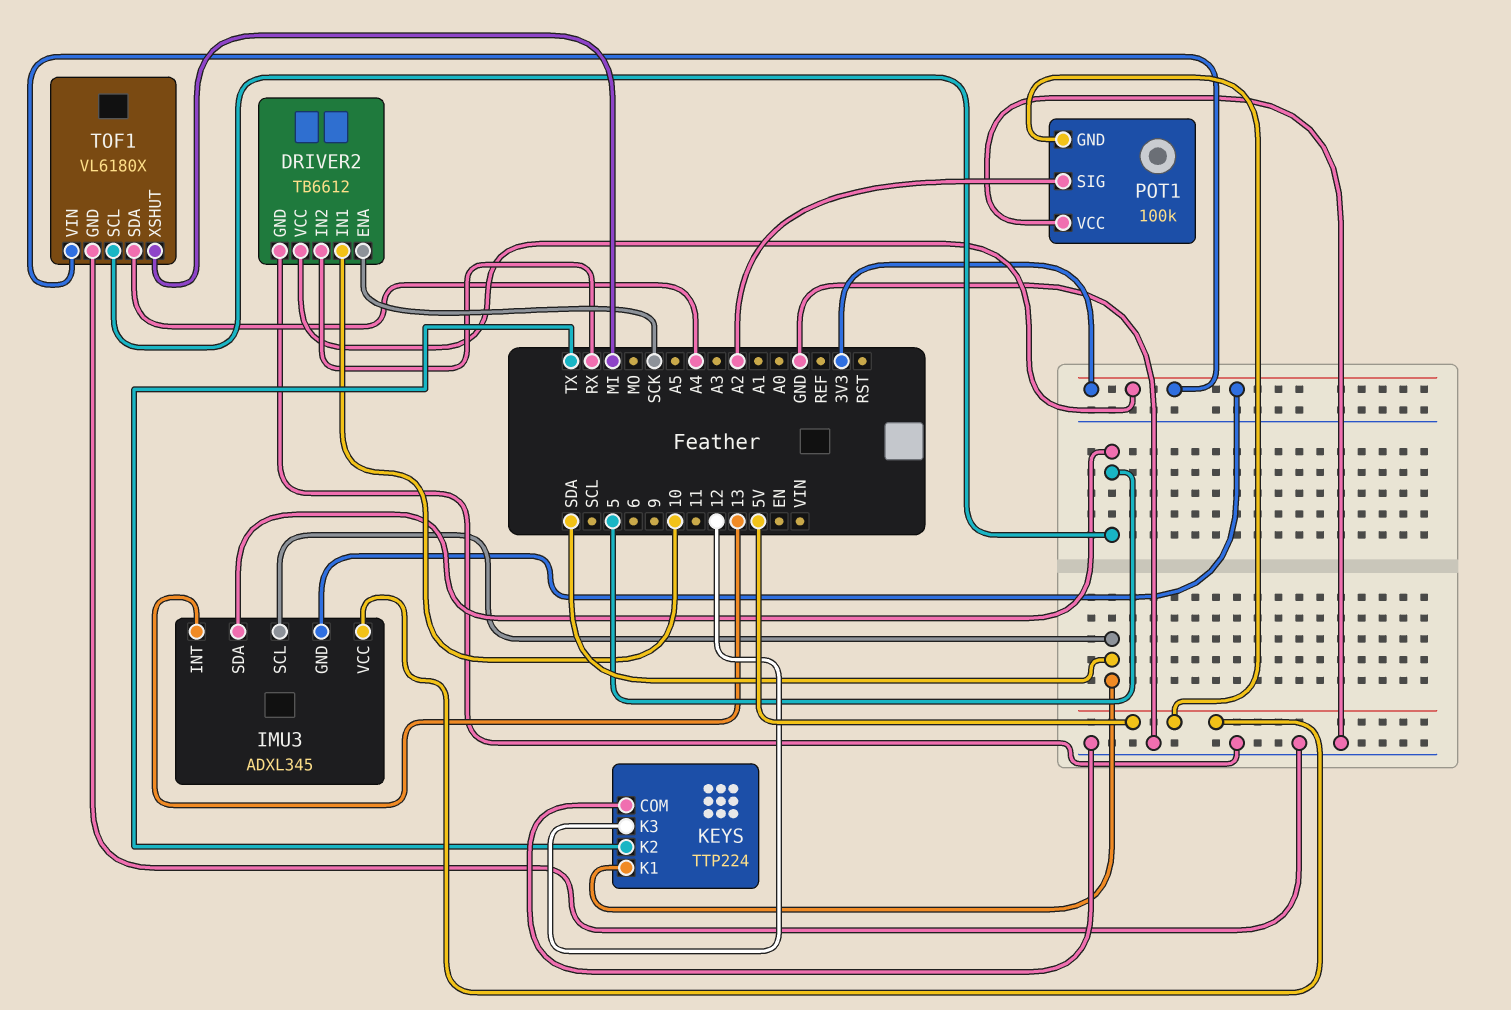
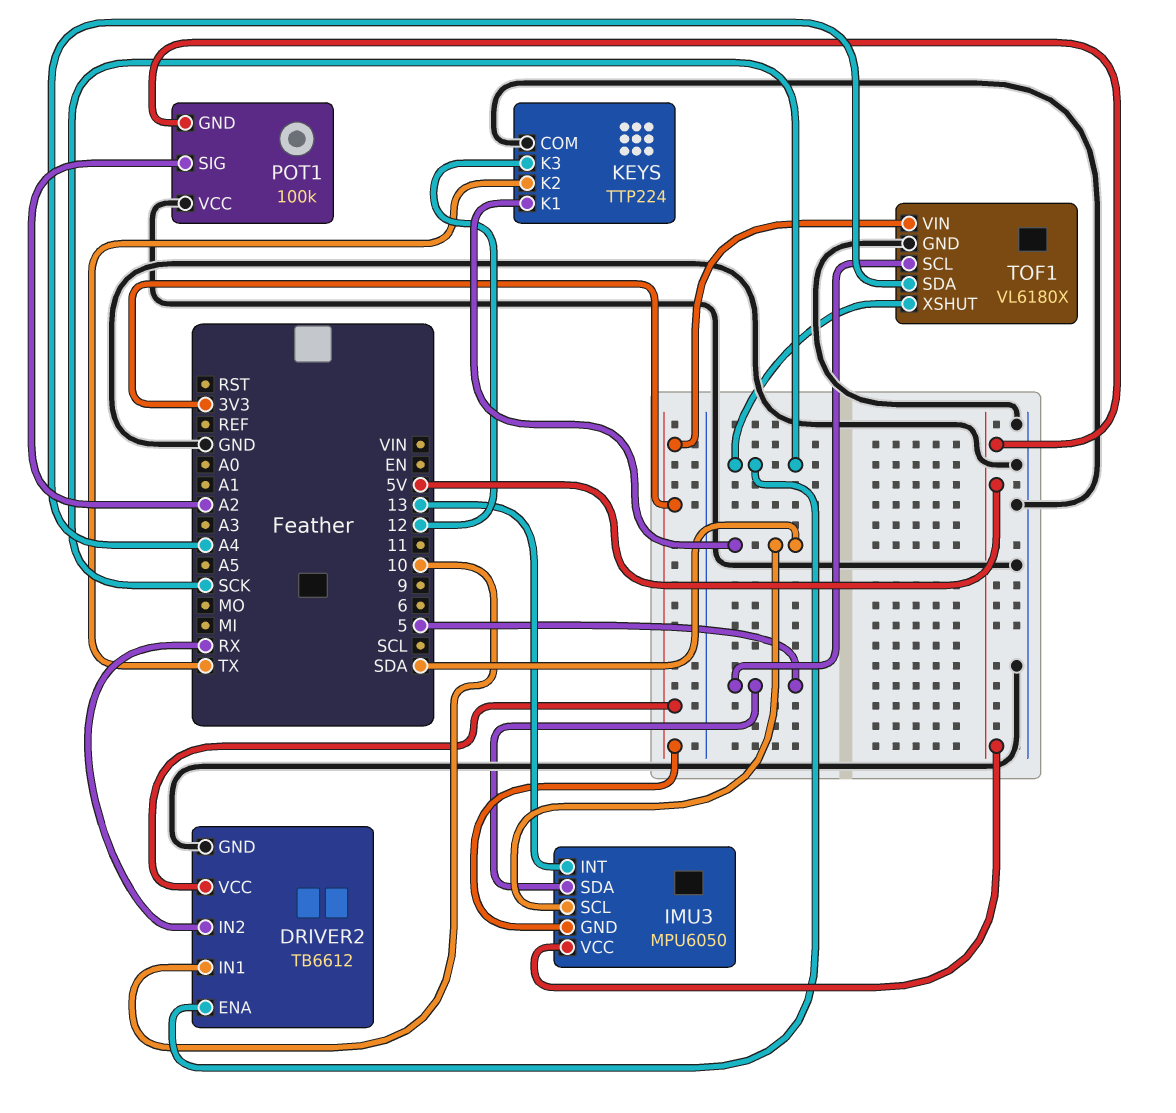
IMU3: ADXL345 -> MPU6050
TOF1 pin XSHUT: MI -> SCK

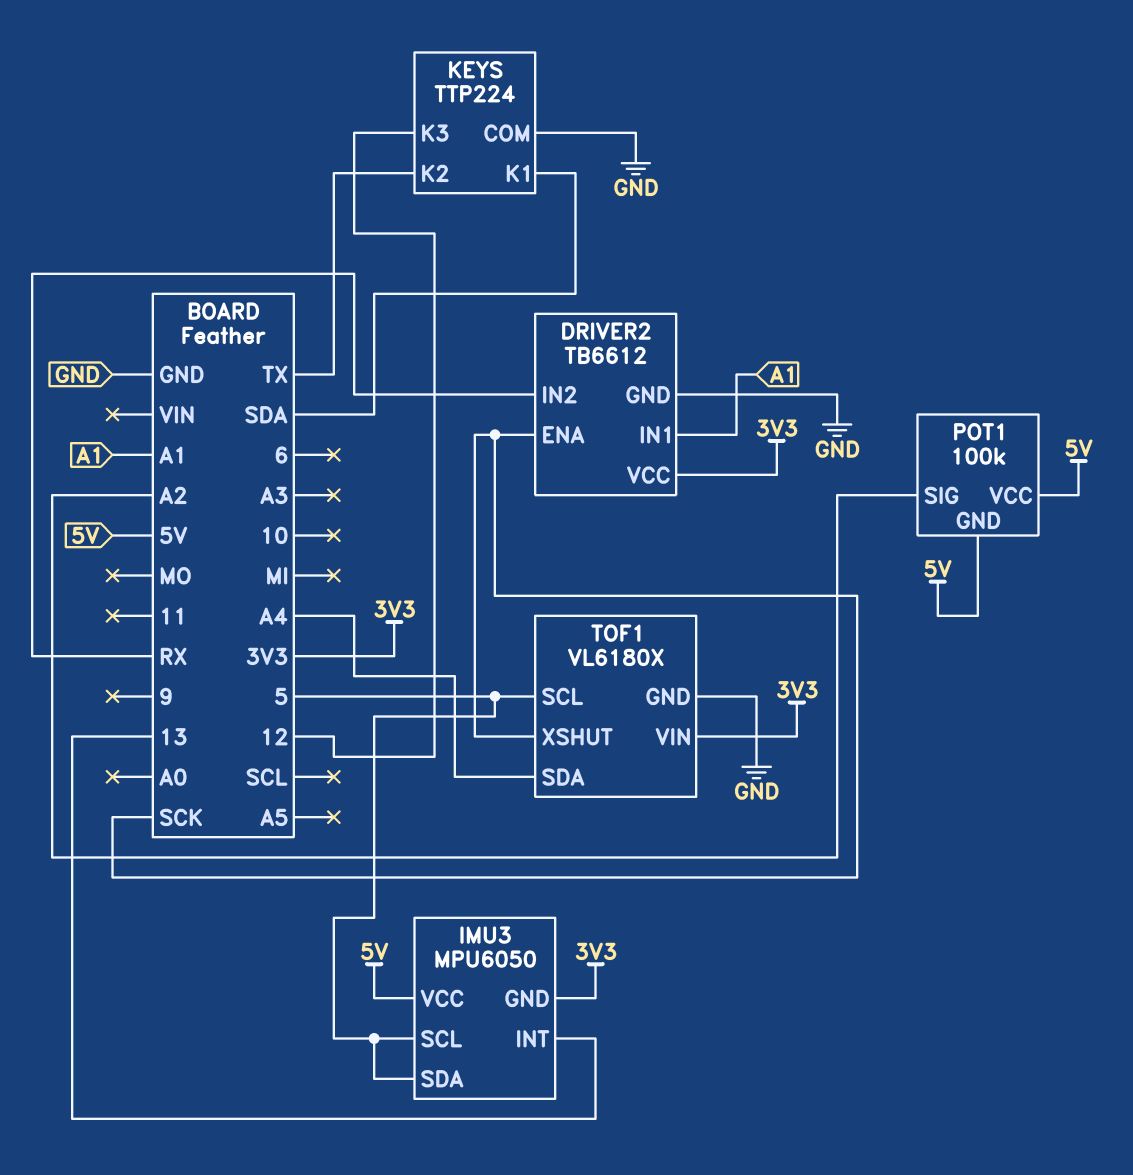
DRIVER2 pin IN1: 10 -> A1
IMU3 pin SCL: SDA -> 5
POT1 pin VCC: GND -> 5V

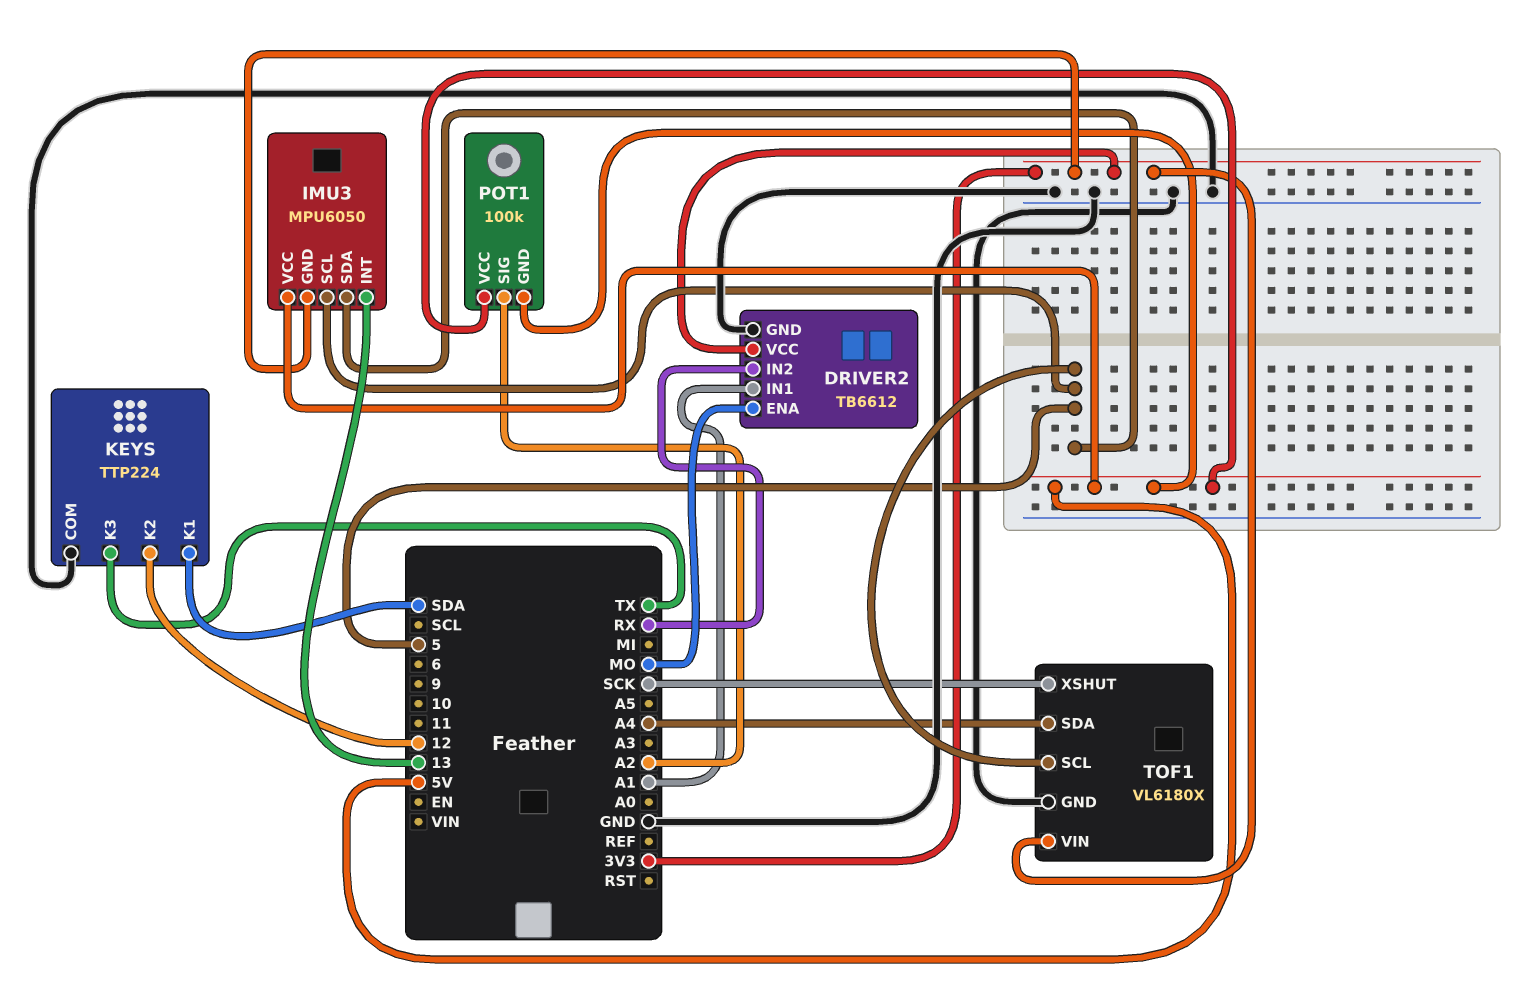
DRIVER2 pin ENA: SCK -> MO
KEYS pin K2: TX -> 12
KEYS pin K3: 12 -> TX

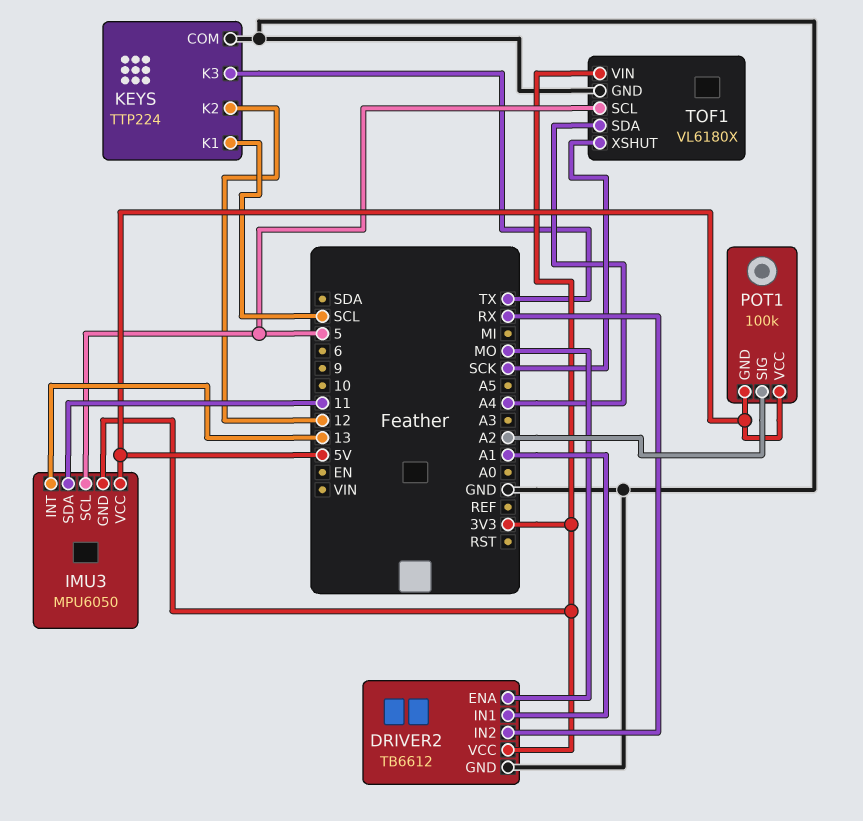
IMU3 pin SDA: 5 -> 11
KEYS pin K1: SDA -> SCL

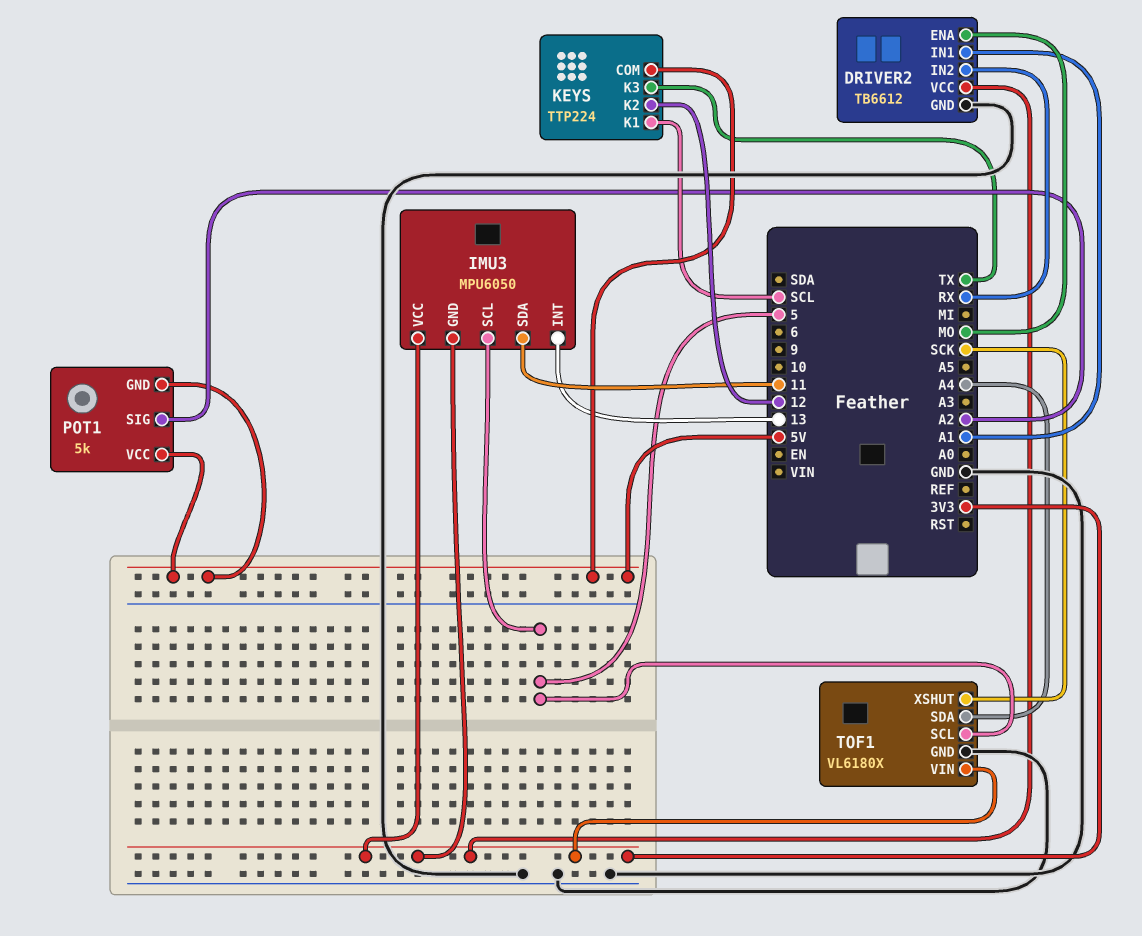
IMU3 pin VCC: 5V -> 3V3
KEYS pin COM: GND -> 5V
POT1: 100k -> 5k

